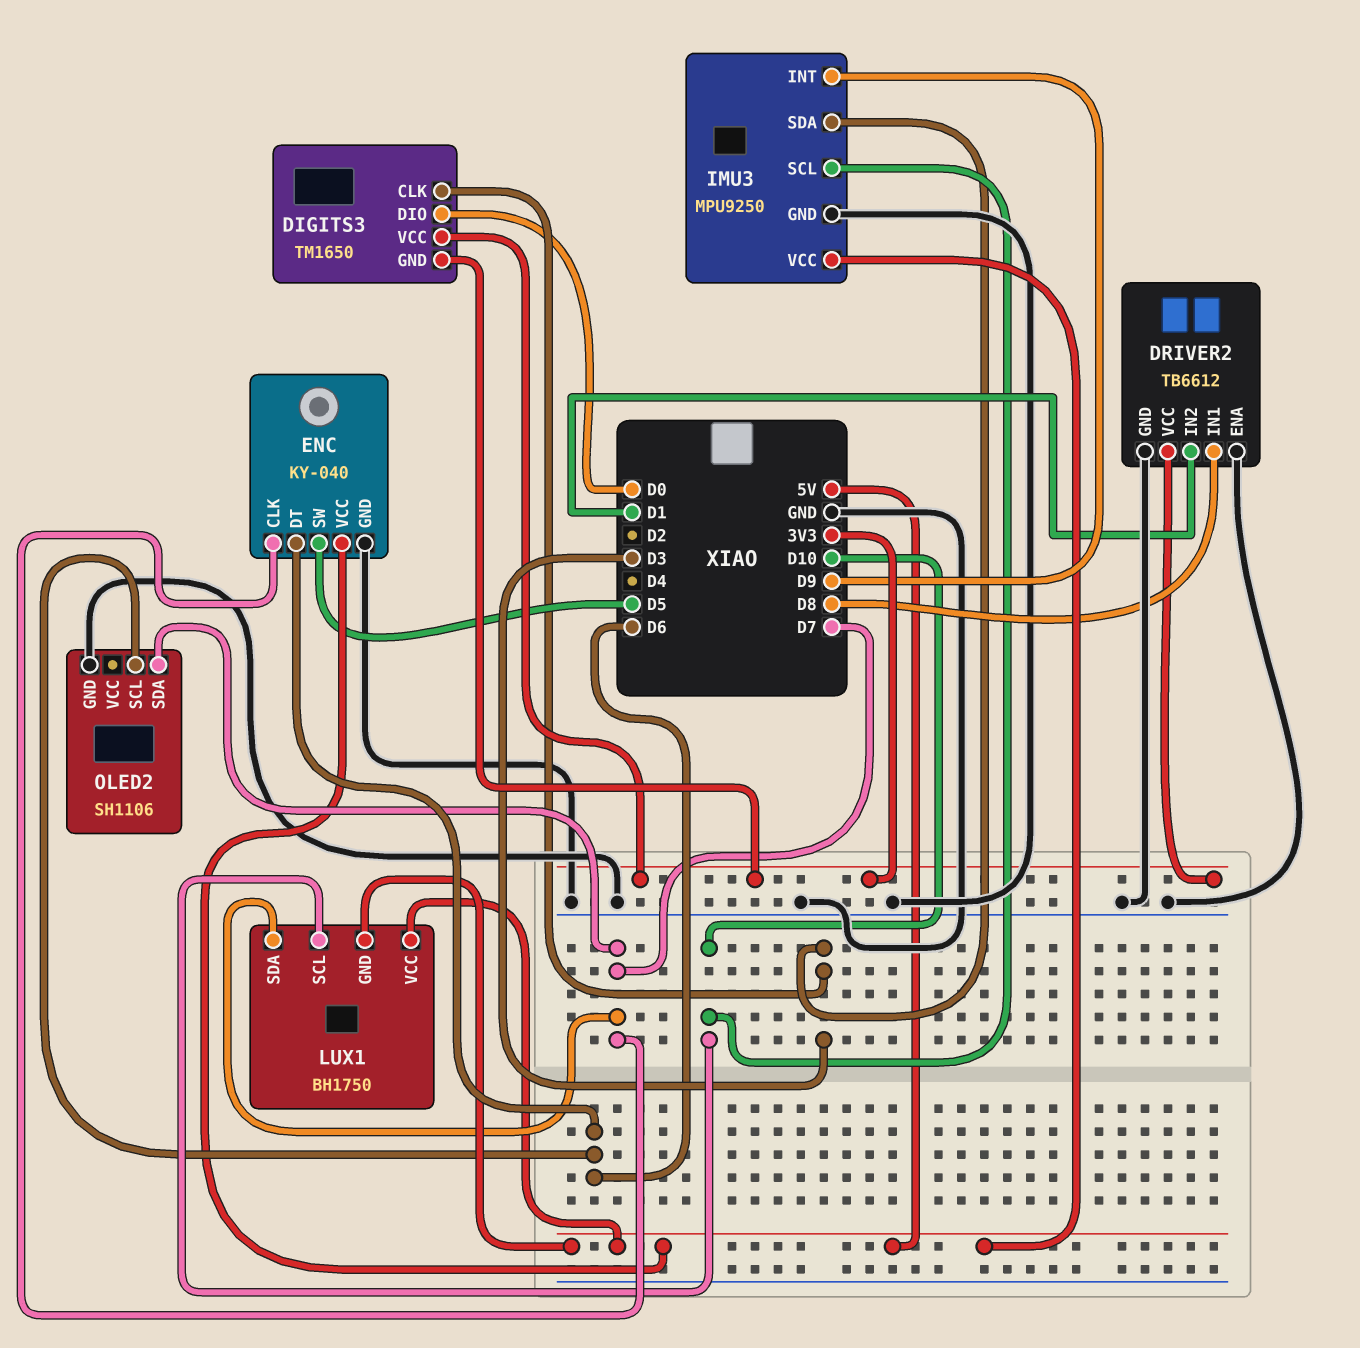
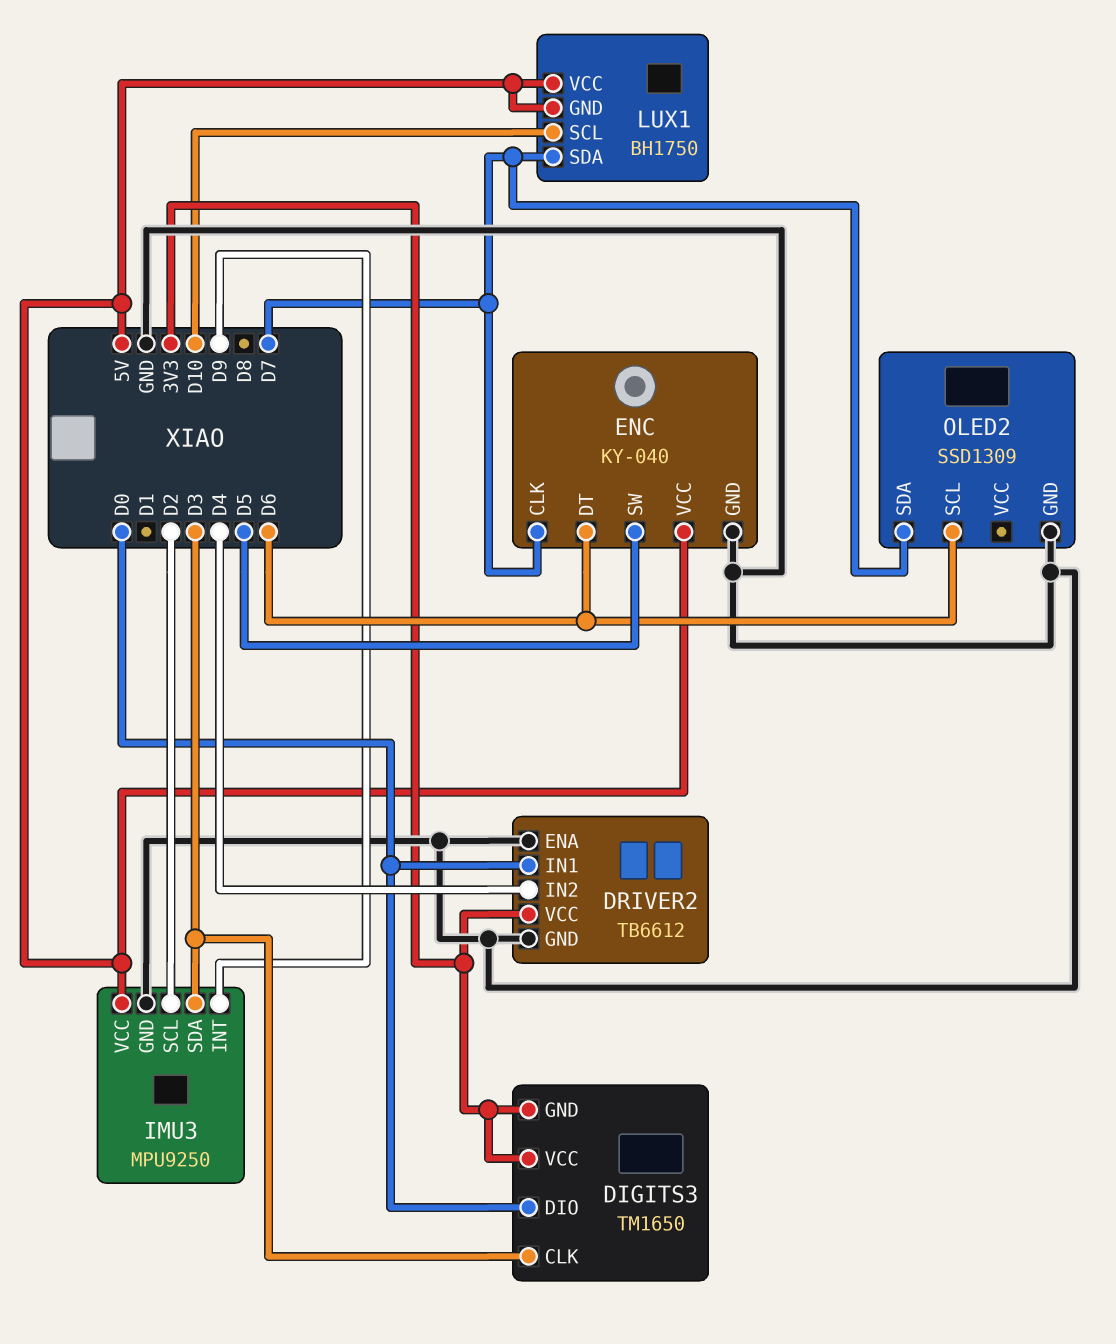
DRIVER2 pin IN1: D8 -> D0
DRIVER2 pin IN2: D1 -> D4
IMU3 pin SCL: D10 -> D2
OLED2: SH1106 -> SSD1309

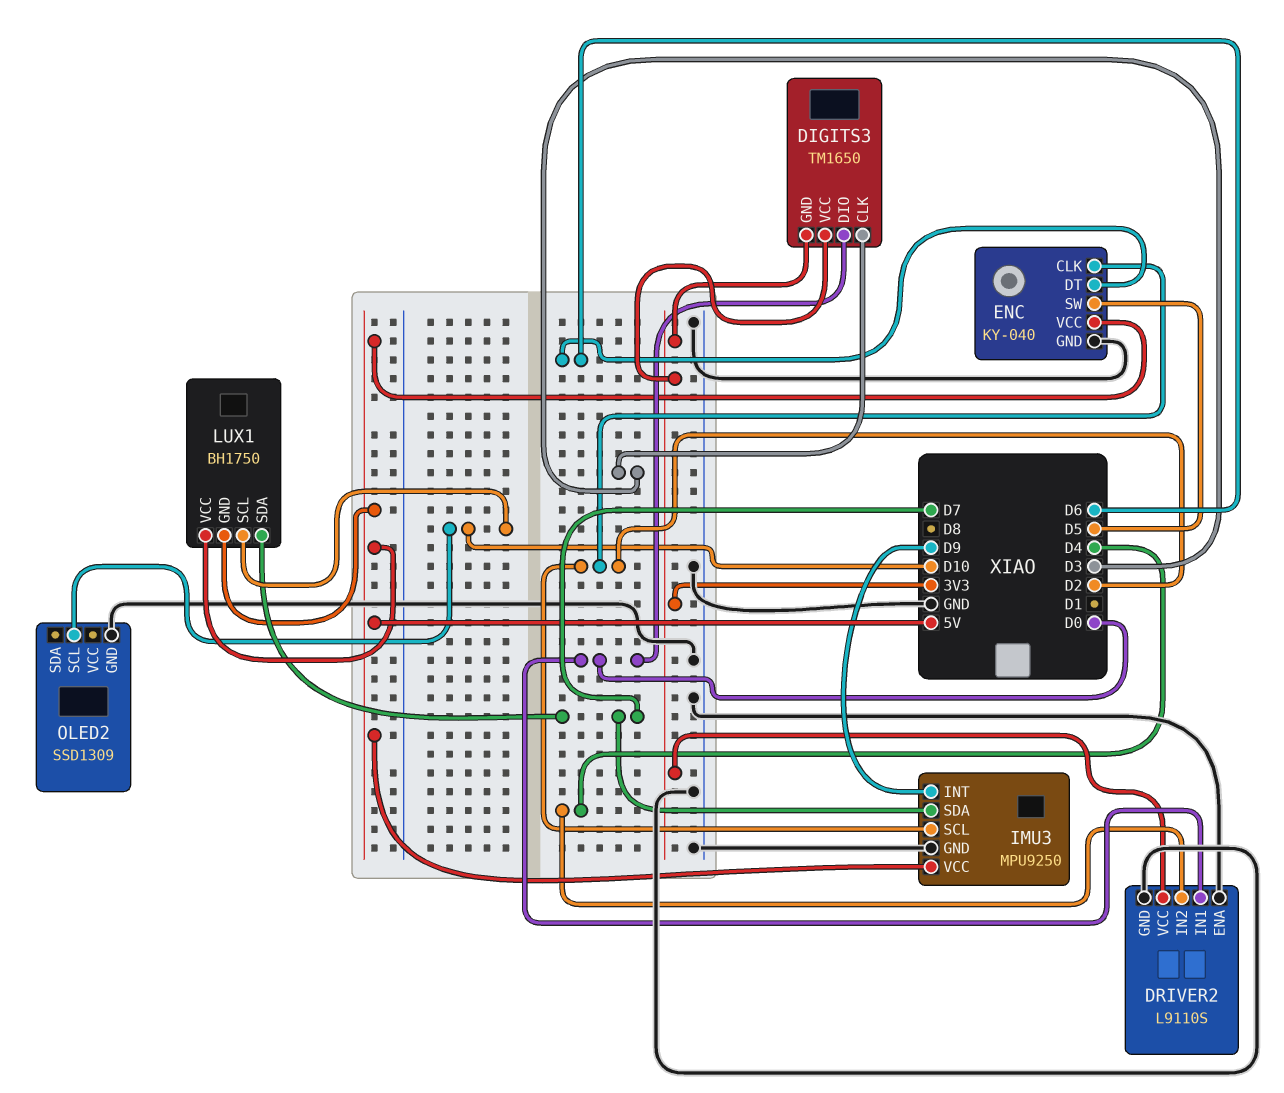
DRIVER2: TB6612 -> L9110S
ENC pin CLK: D7 -> D2
IMU3 pin SDA: D3 -> D7
OLED2 pin SCL: D6 -> D10
OLED2 pin SDA: D7 -> none

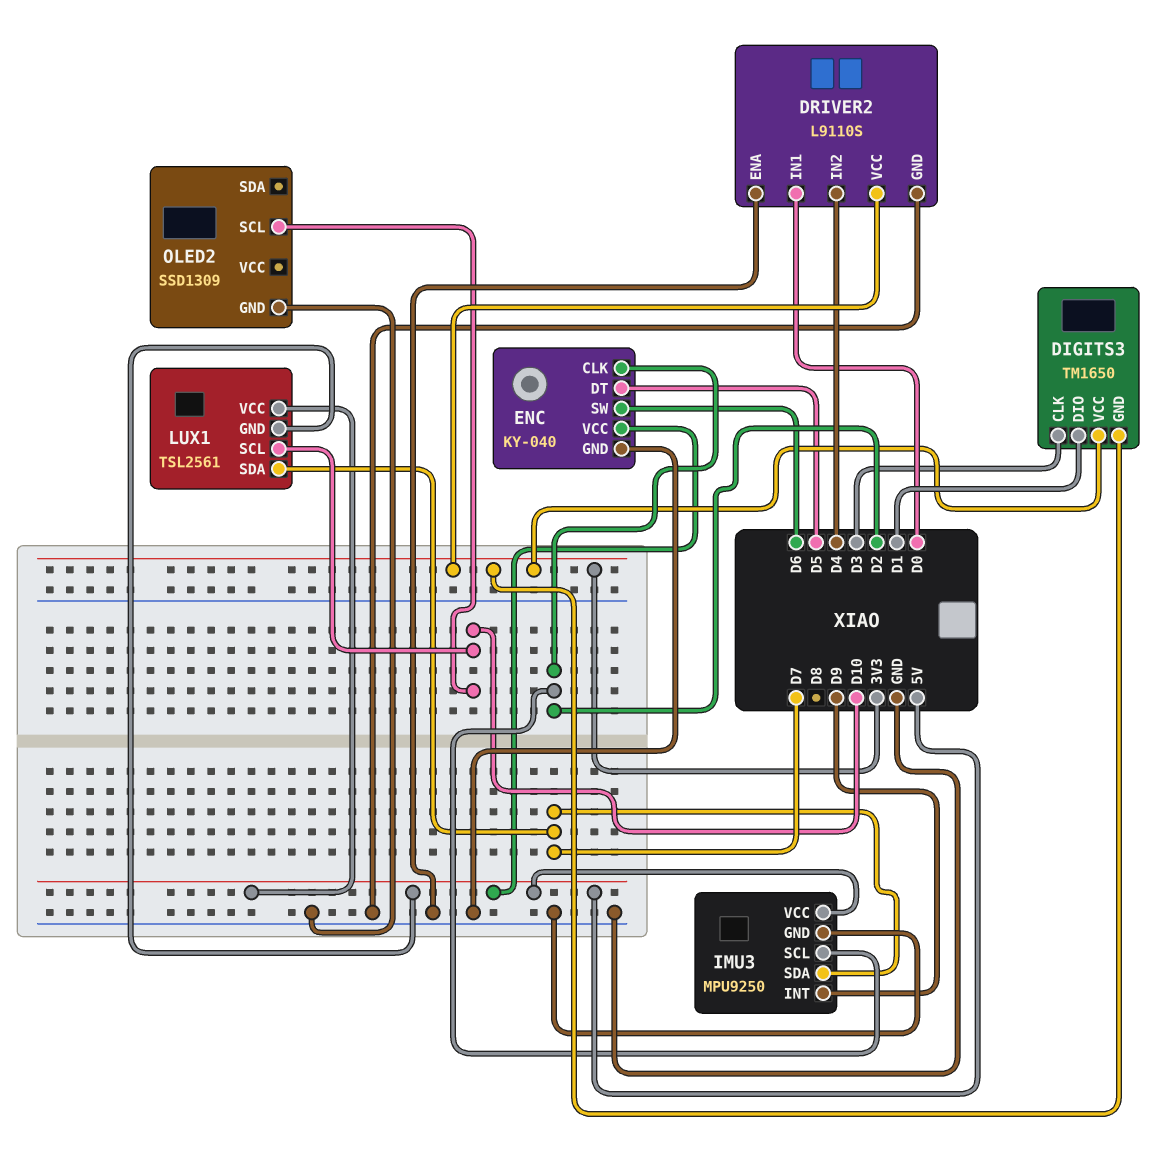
DIGITS3 pin DIO: D0 -> D1
ENC pin DT: D6 -> D5
ENC pin SW: D5 -> D6
LUX1: BH1750 -> TSL2561

